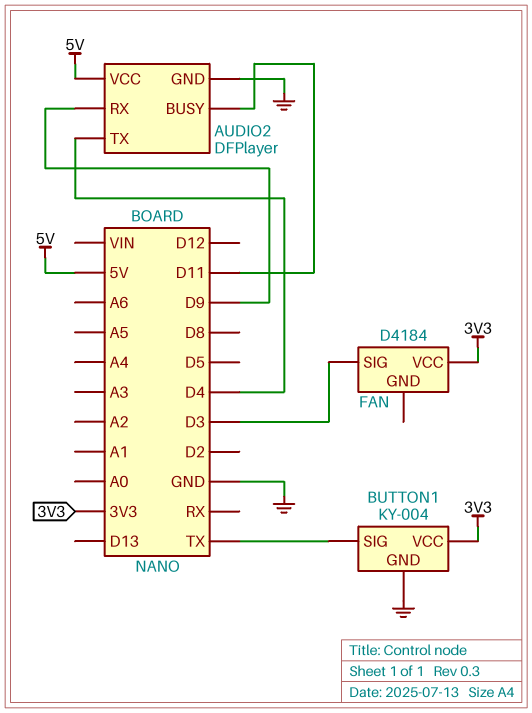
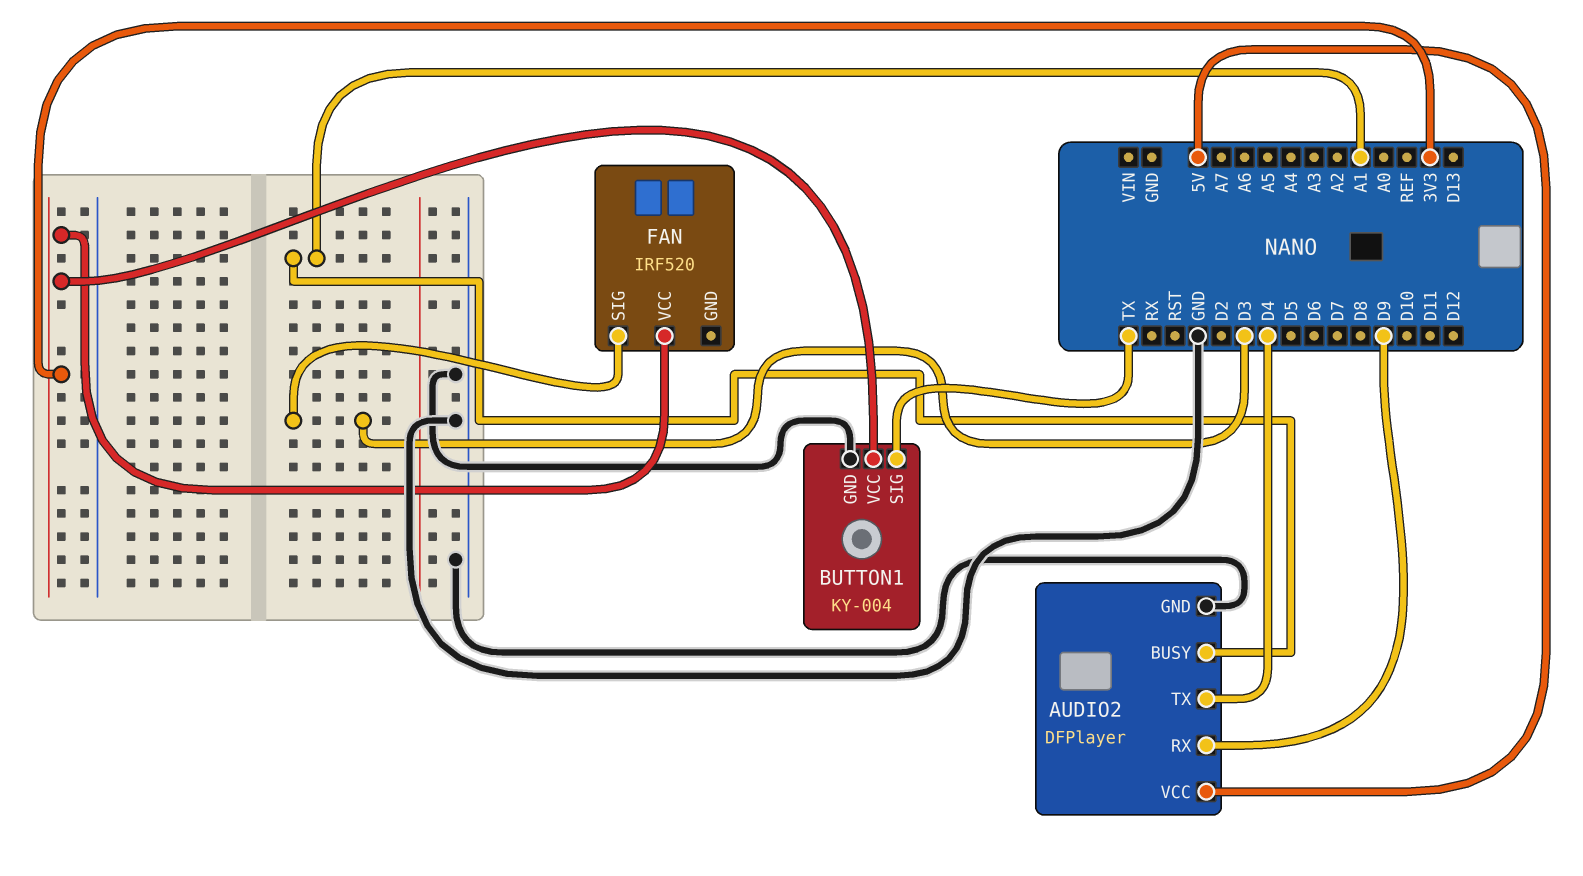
AUDIO2 pin BUSY: D11 -> A1
FAN: D4184 -> IRF520

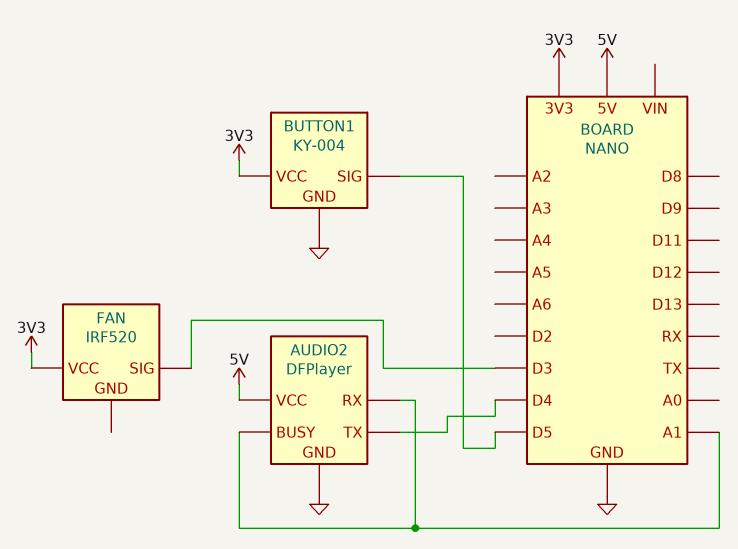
AUDIO2 pin RX: D9 -> A1
BUTTON1 pin SIG: TX -> D5

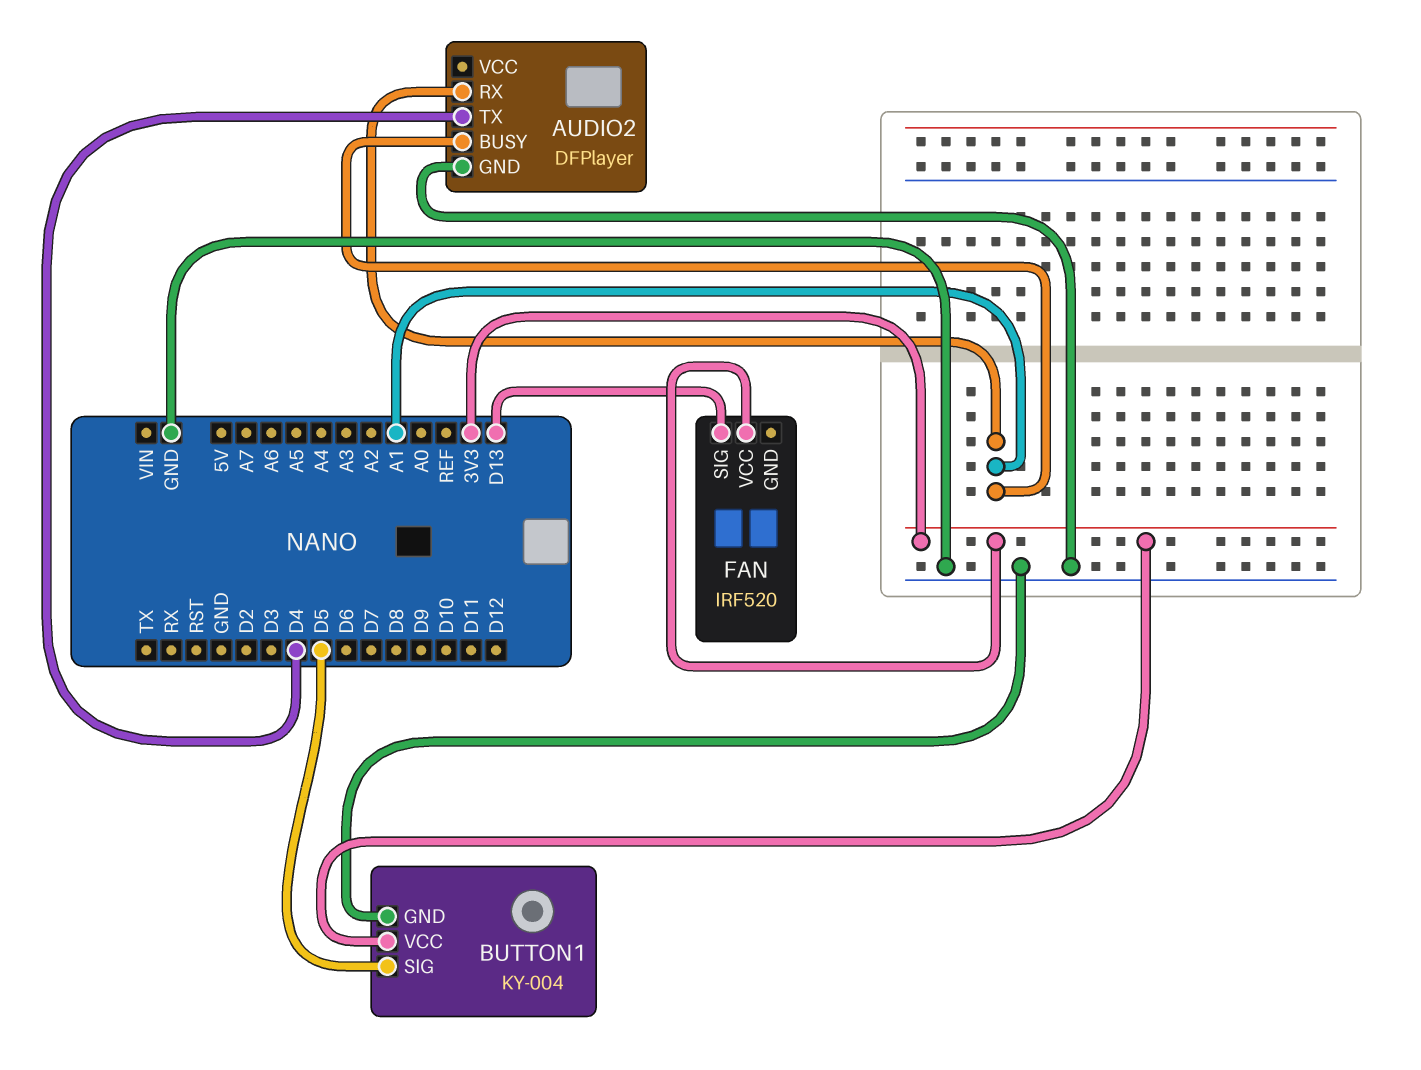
AUDIO2 pin VCC: 5V -> none
FAN pin SIG: D3 -> D13

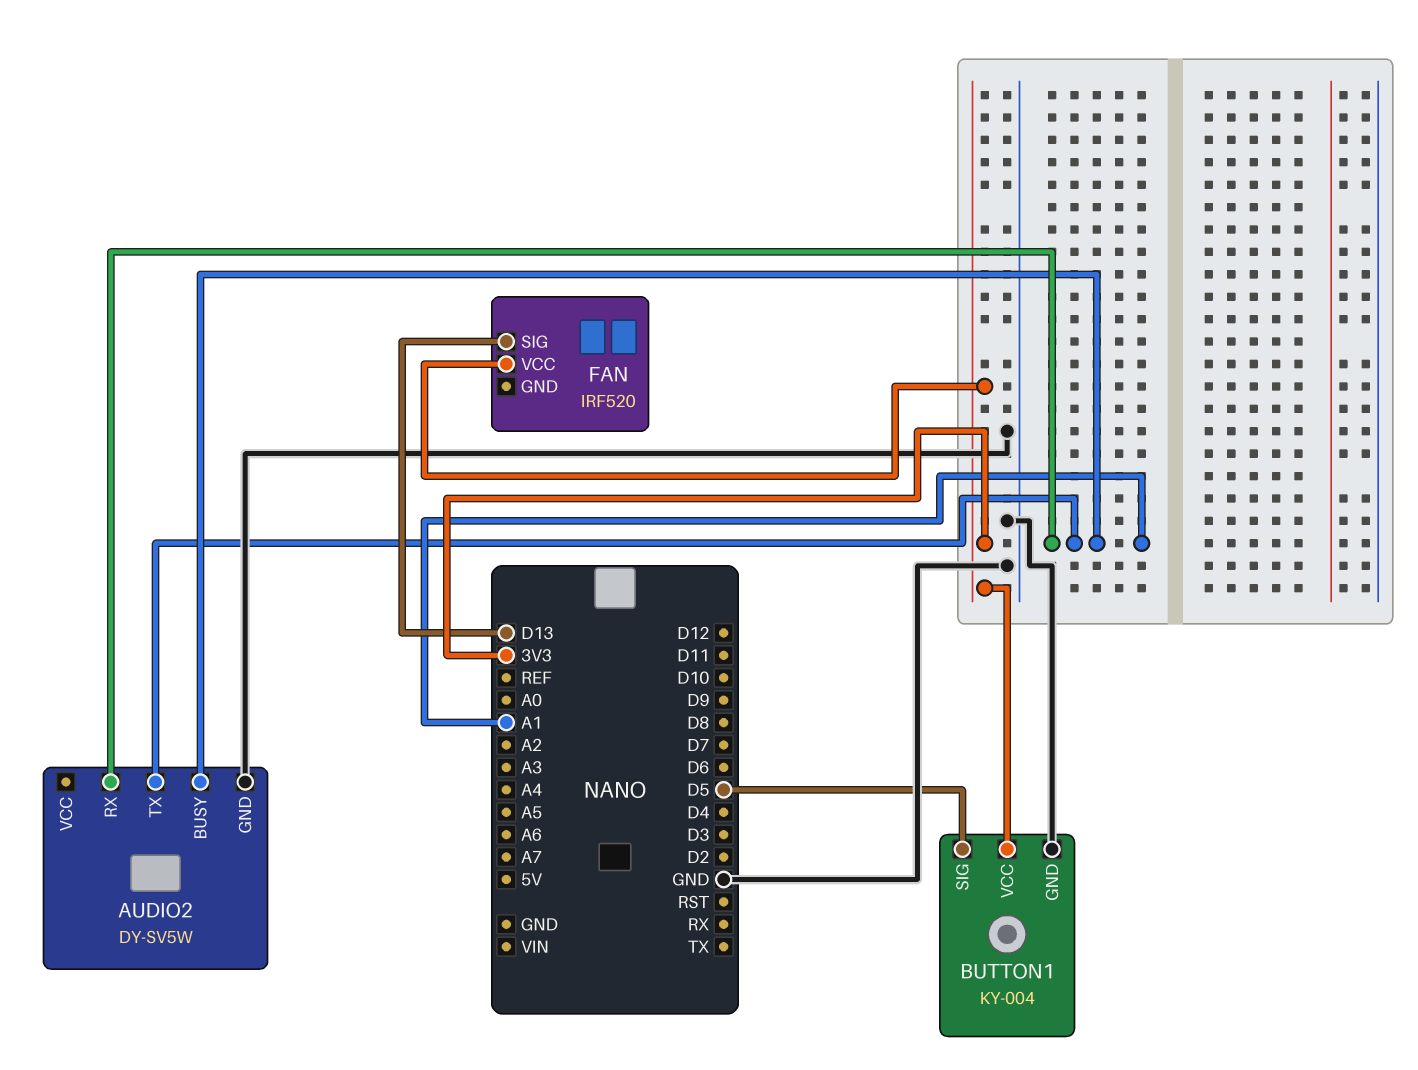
AUDIO2: DFPlayer -> DY-SV5W
AUDIO2 pin TX: D4 -> A1

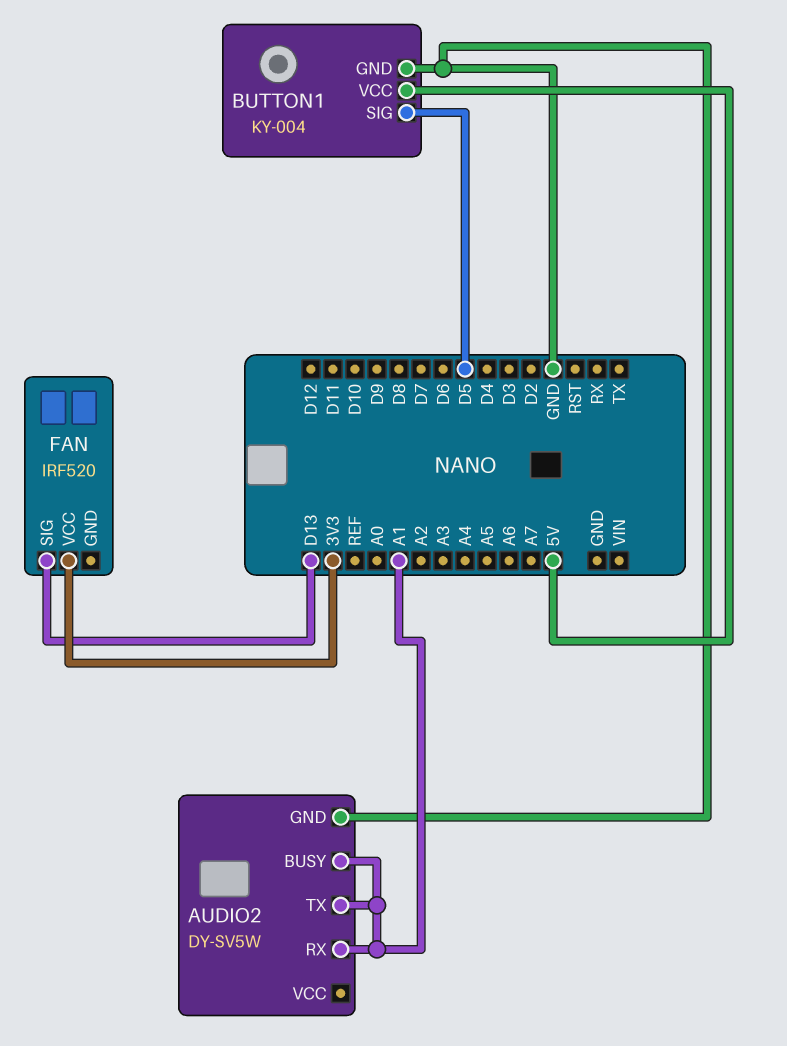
BUTTON1 pin VCC: 3V3 -> 5V

